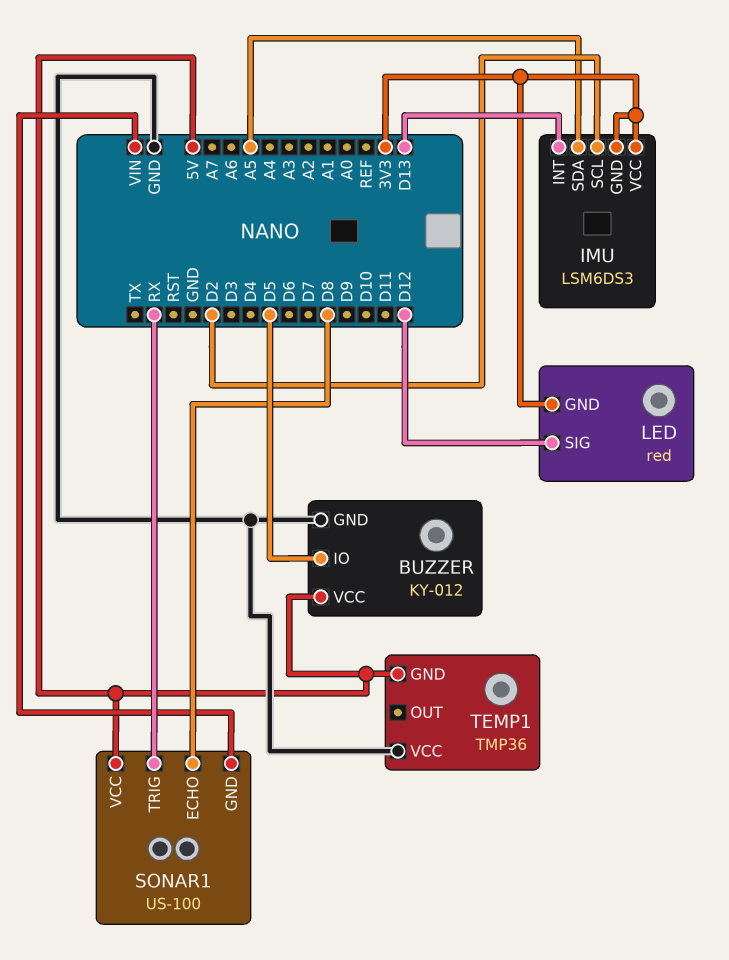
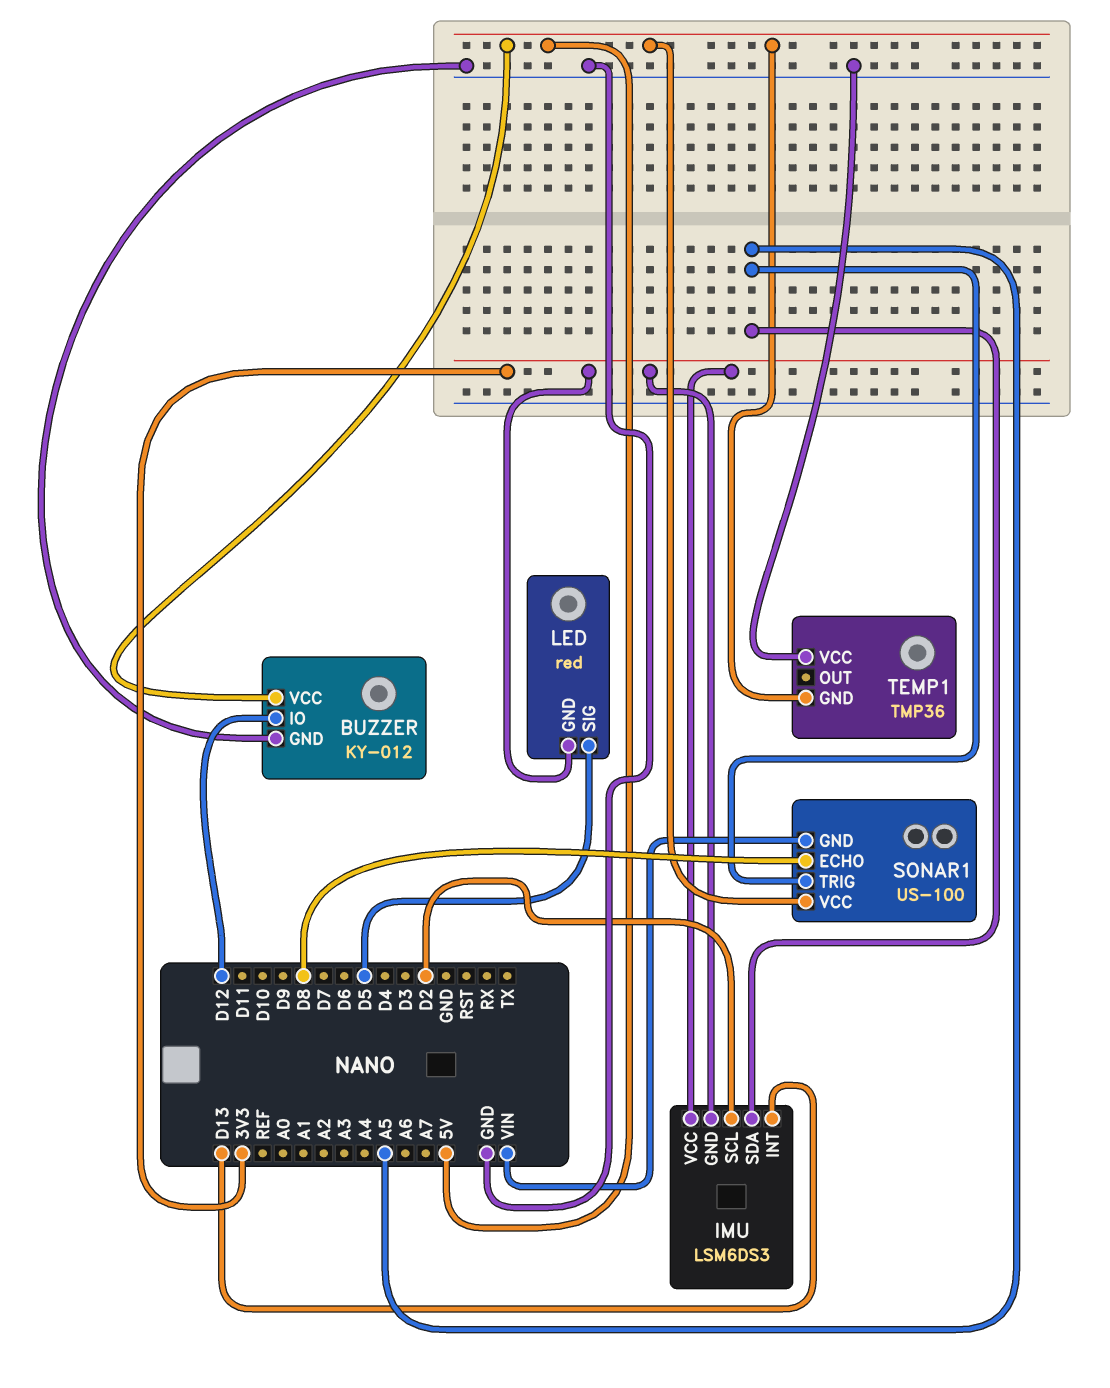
BUZZER pin IO: D5 -> D12
LED pin SIG: D12 -> D5
SONAR1 pin TRIG: RX -> A5

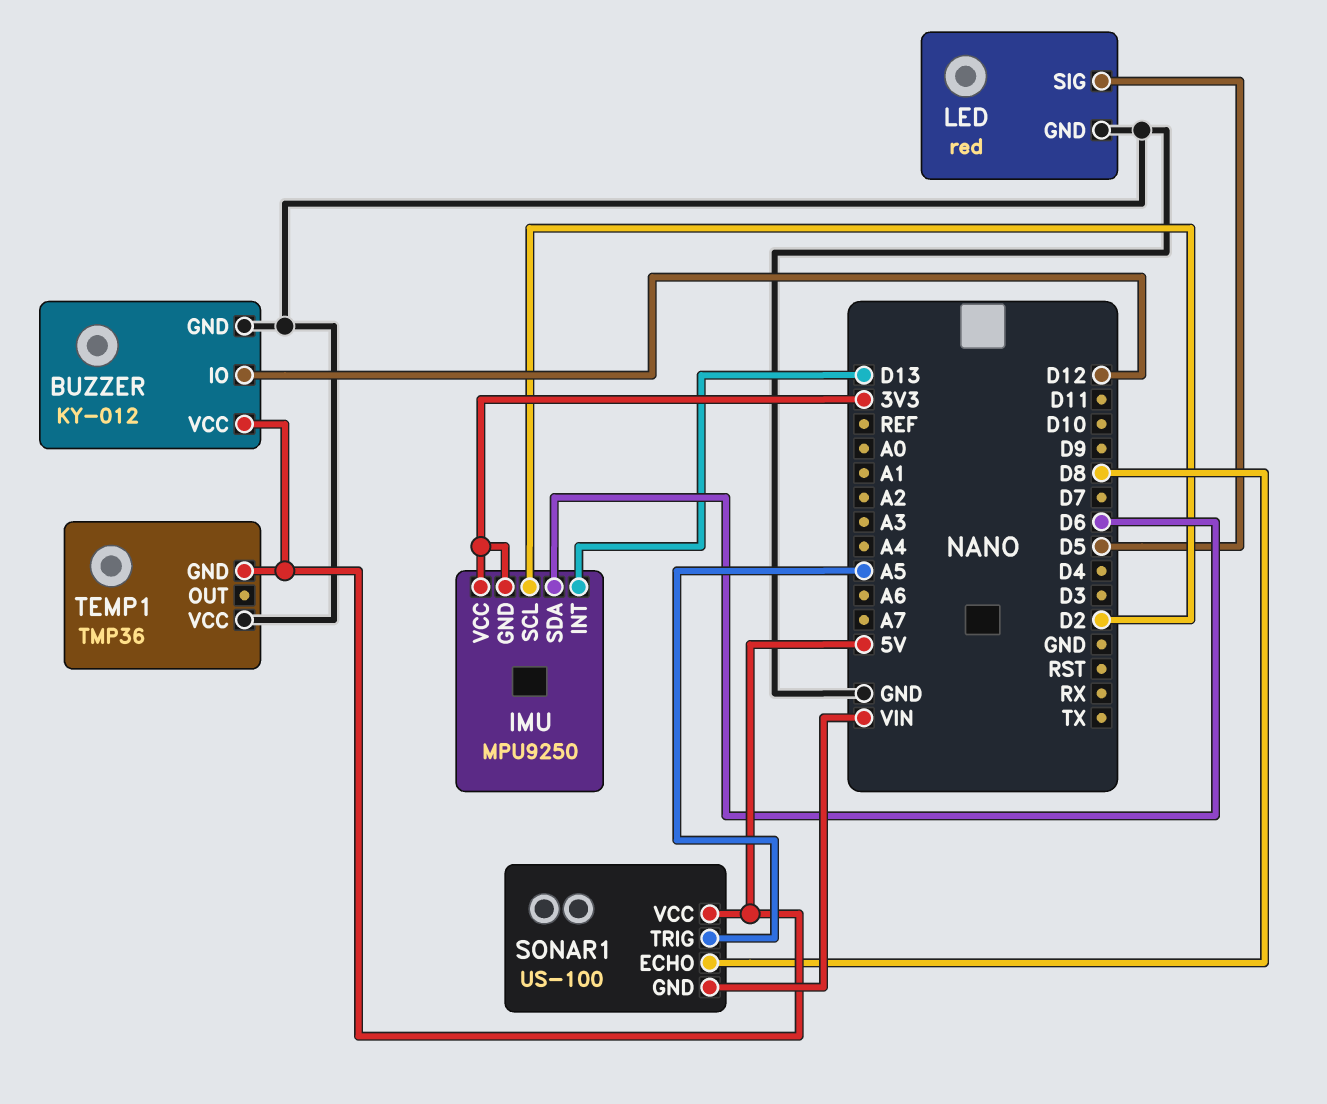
IMU: LSM6DS3 -> MPU9250
IMU pin SDA: A5 -> D6
LED pin GND: 3V3 -> GND

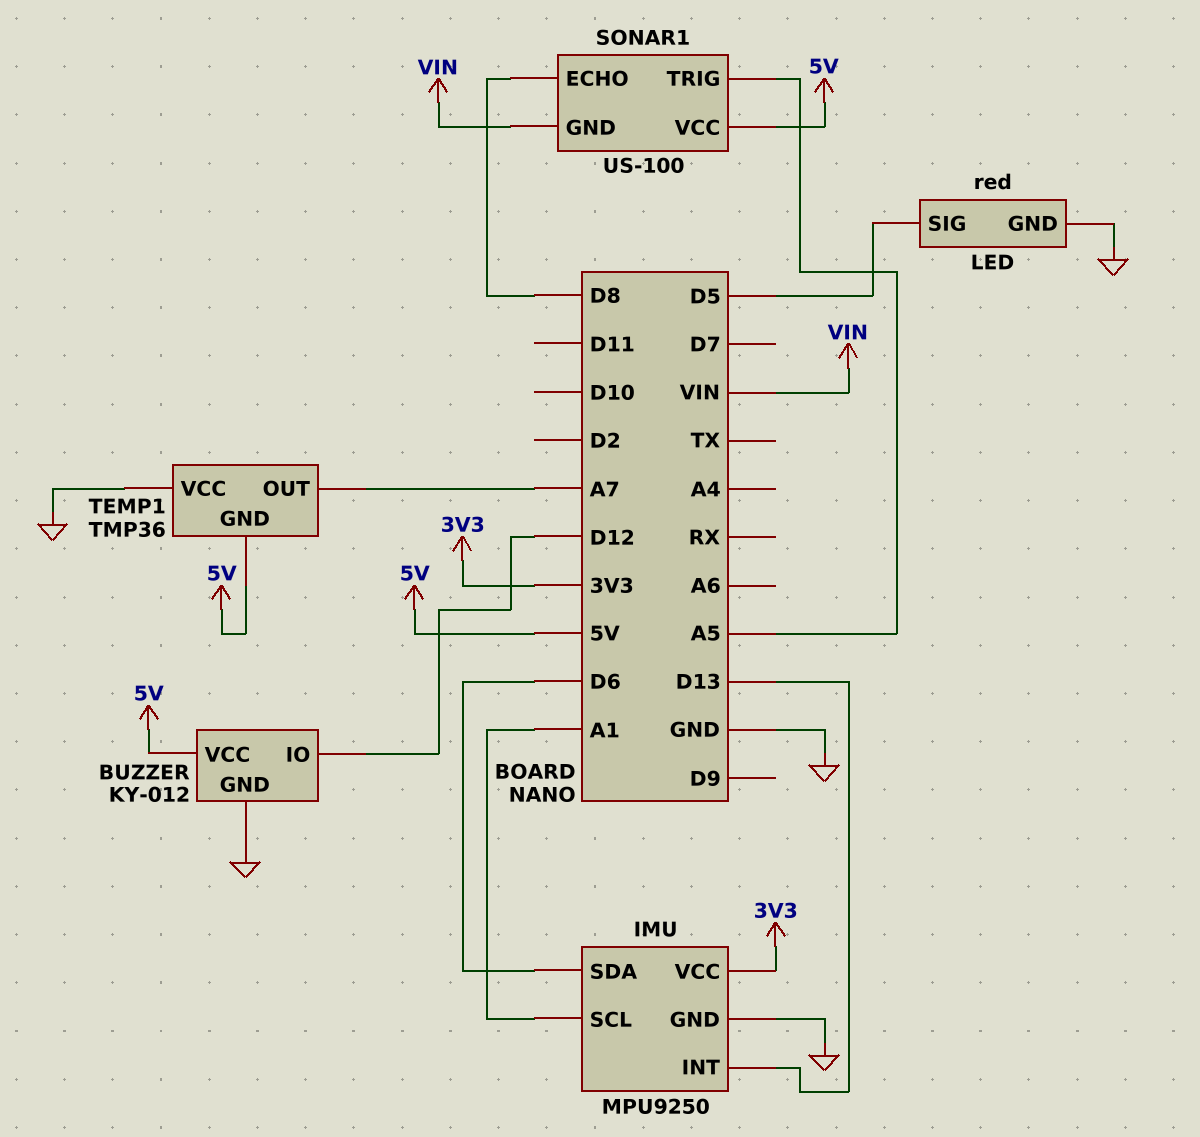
IMU pin GND: 3V3 -> GND
IMU pin SCL: D2 -> A1
TEMP1 pin OUT: none -> A7

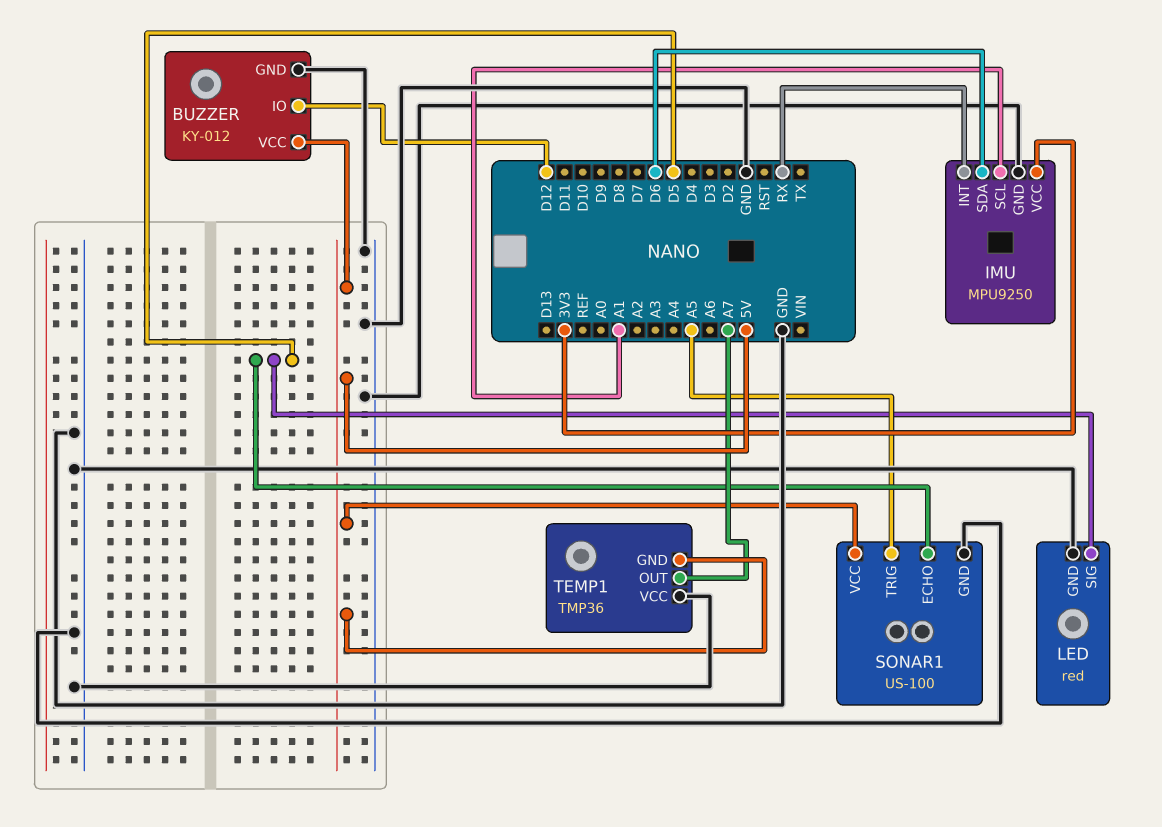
IMU pin INT: D13 -> RX
SONAR1 pin ECHO: D8 -> D5
SONAR1 pin GND: VIN -> GND

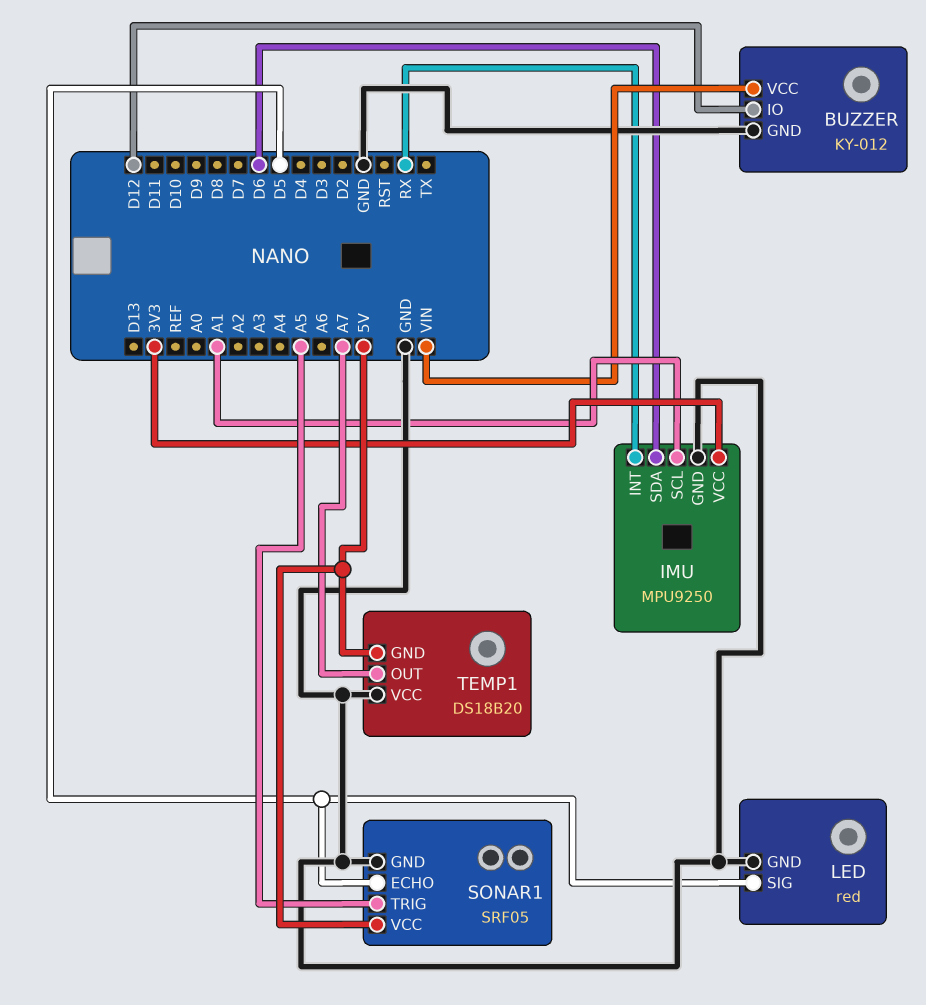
BUZZER pin VCC: 5V -> VIN
SONAR1: US-100 -> SRF05
TEMP1: TMP36 -> DS18B20

